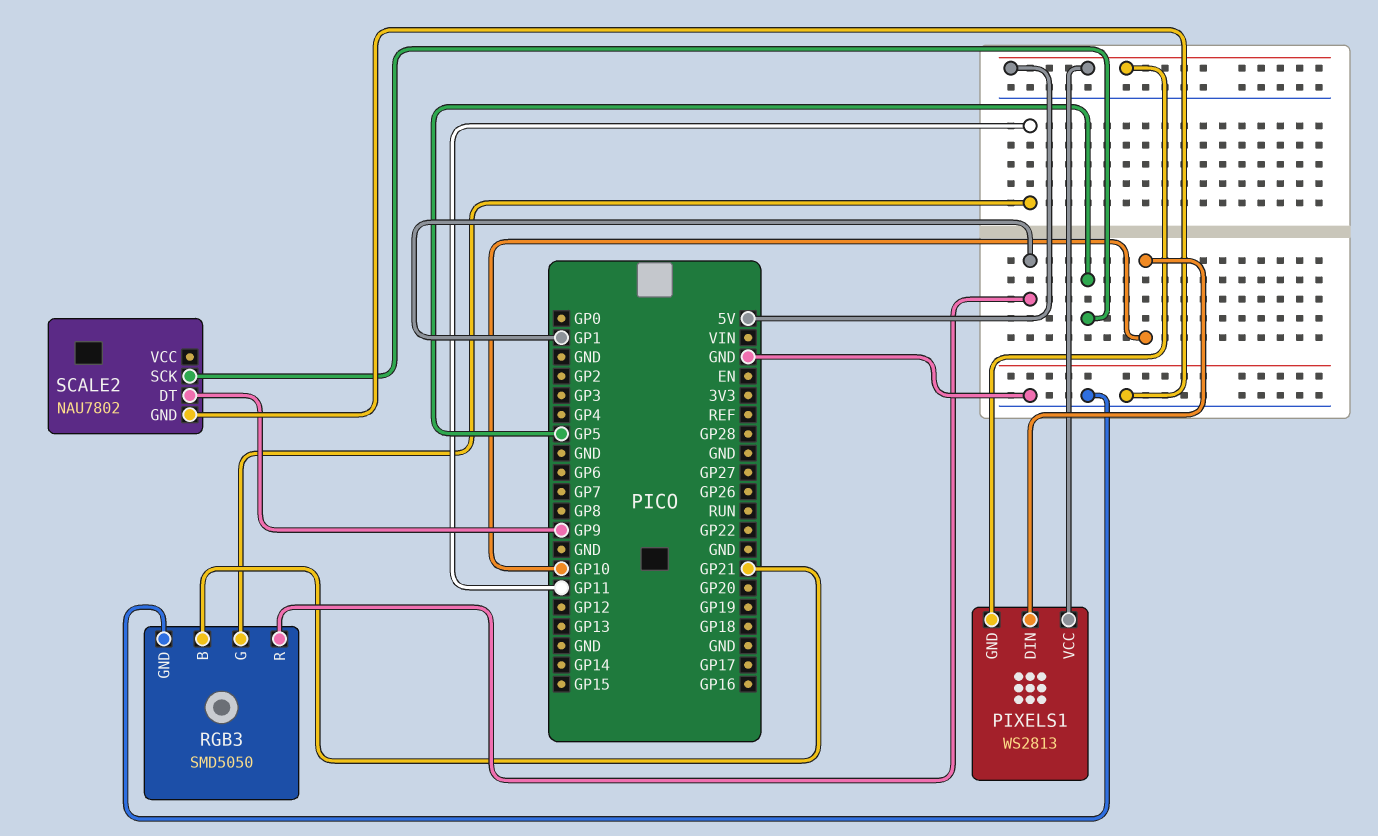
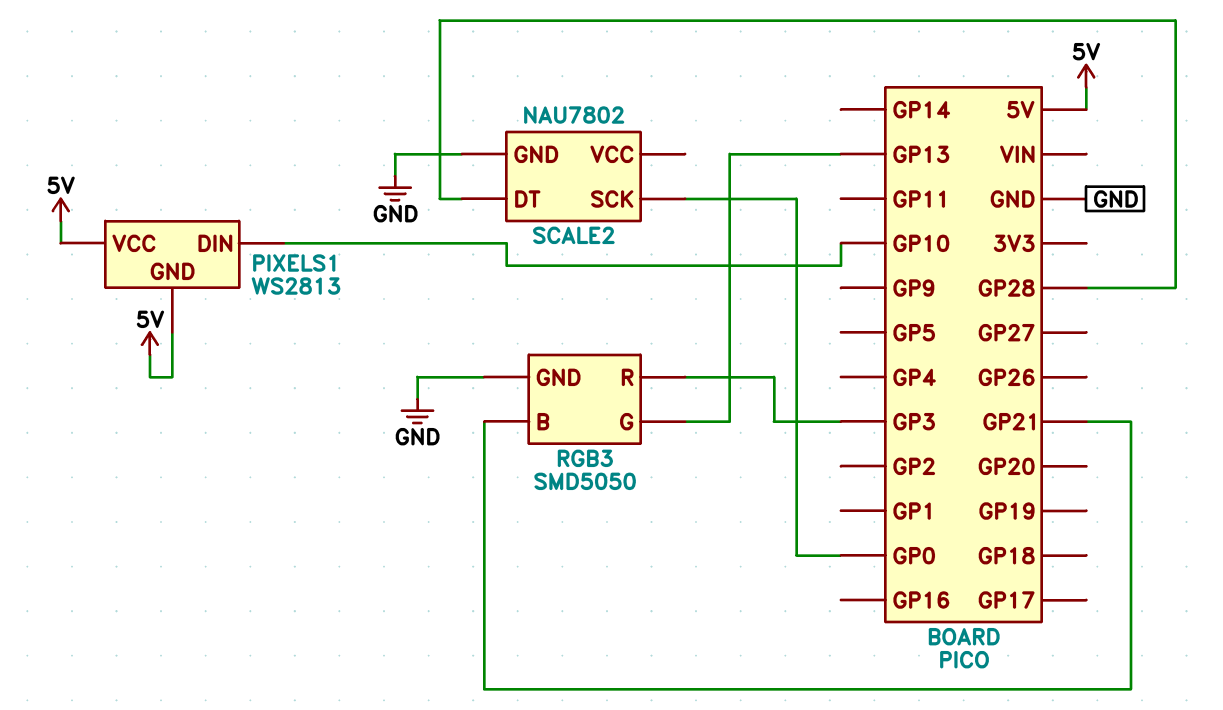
RGB3 pin G: GP11 -> GP13
RGB3 pin R: GP1 -> GP3
SCALE2 pin DT: GP9 -> GP28
SCALE2 pin SCK: GP5 -> GP0

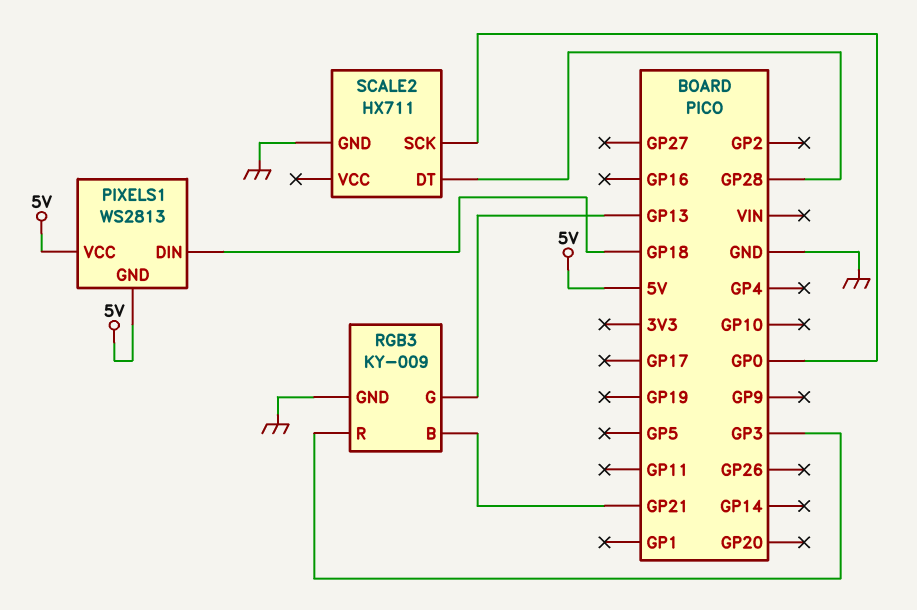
PIXELS1 pin DIN: GP10 -> GP18
RGB3: SMD5050 -> KY-009
SCALE2: NAU7802 -> HX711

